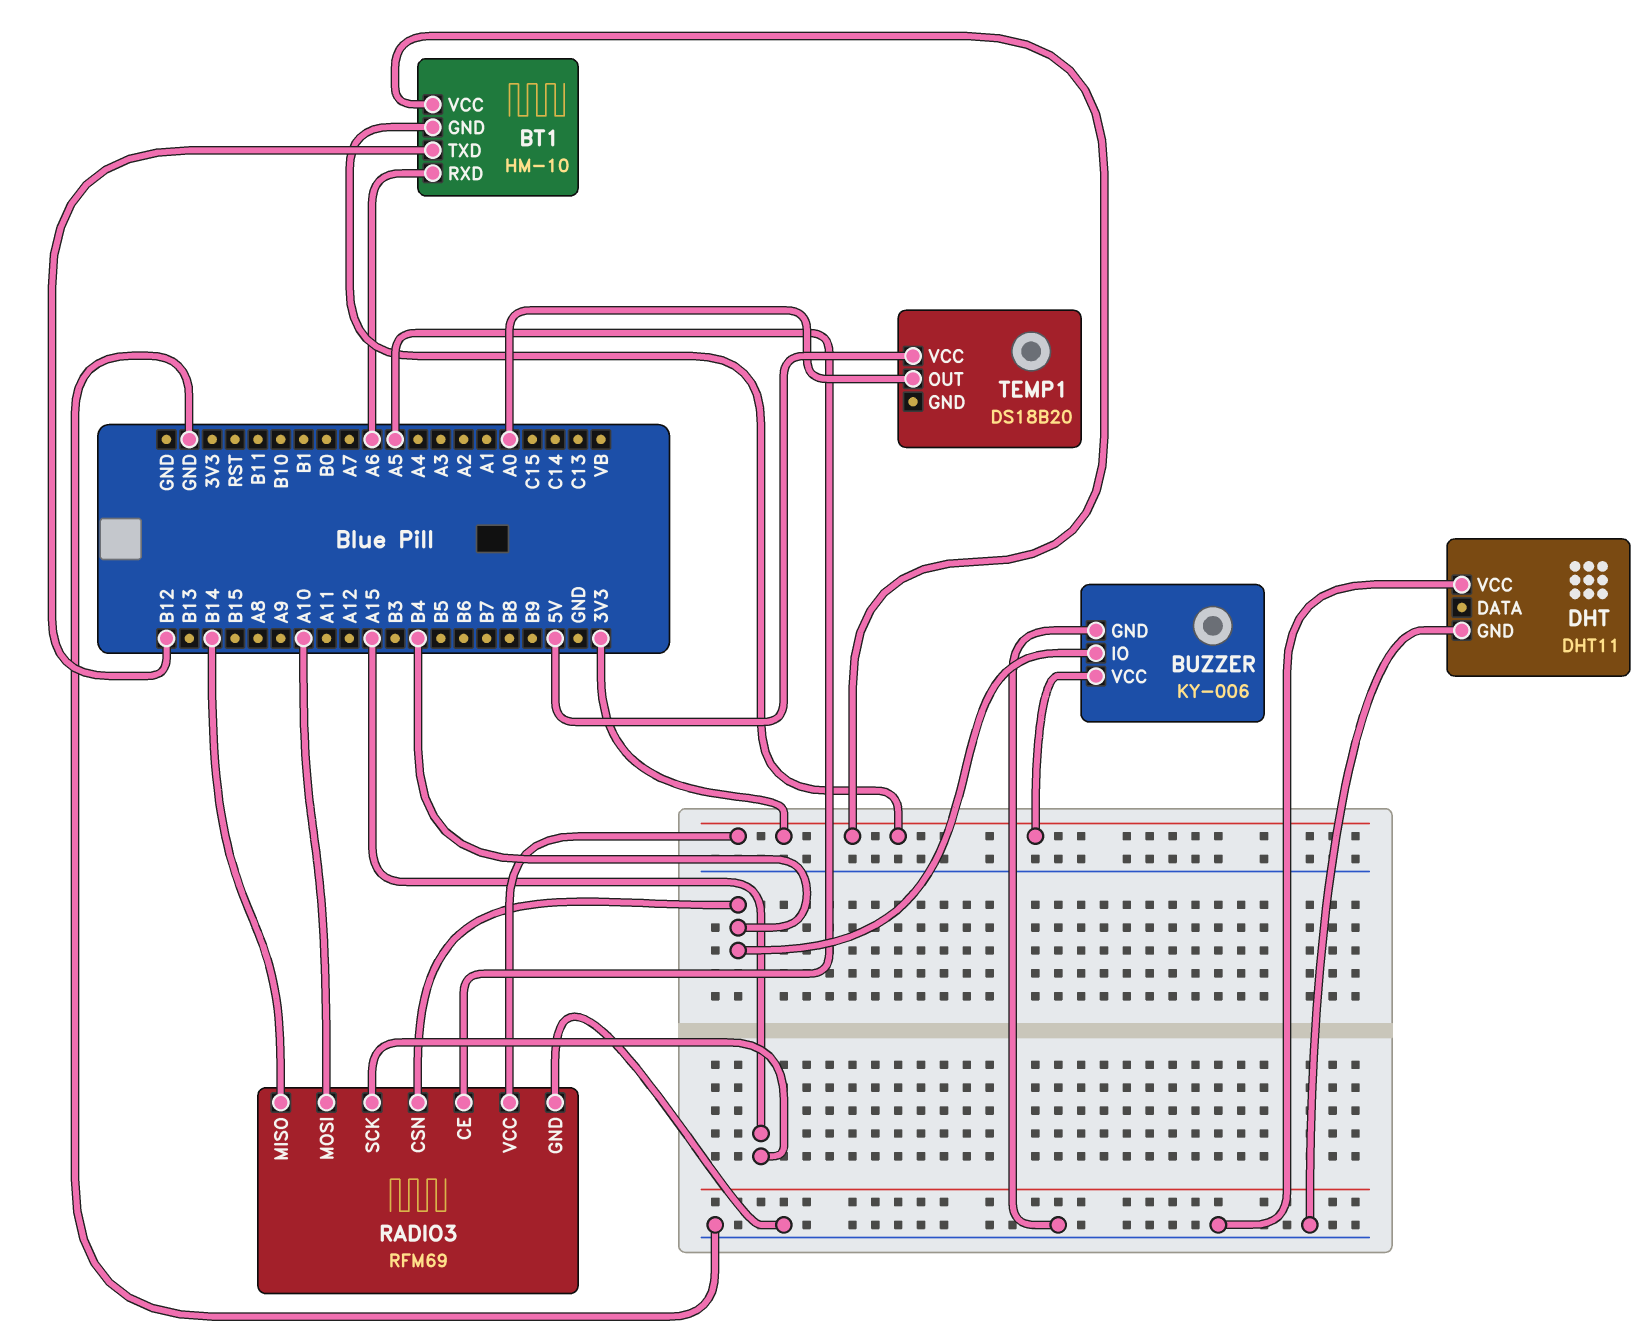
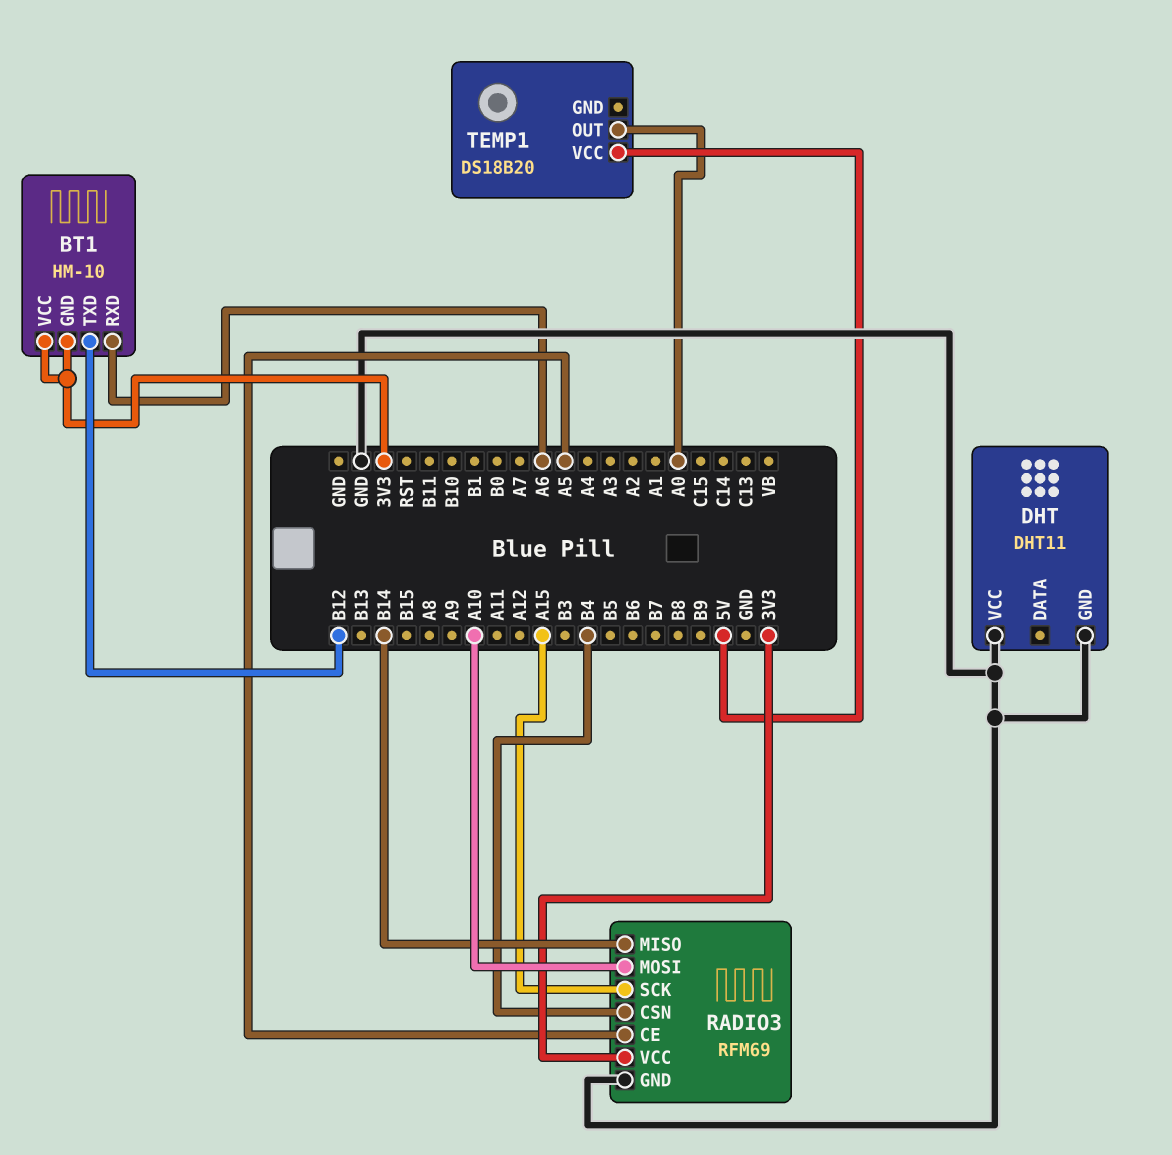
BUZZER: KY-006 -> none
BUZZER pin GND: GND -> none
BUZZER pin IO: B4 -> none
BUZZER pin VCC: 3V3 -> none

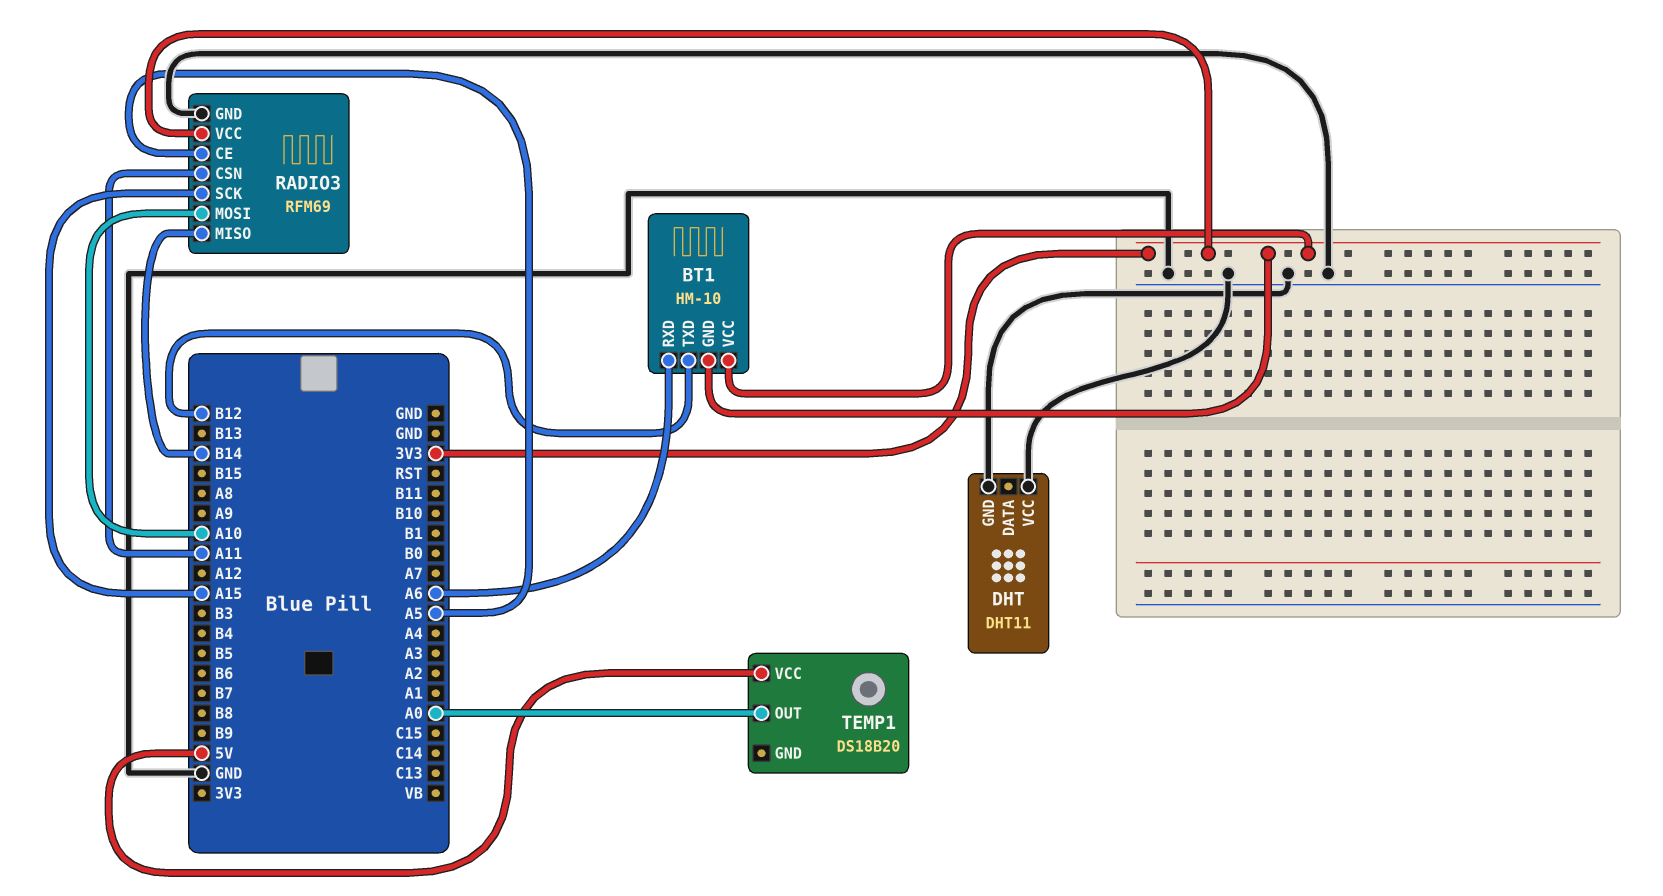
RADIO3 pin CSN: B4 -> A11

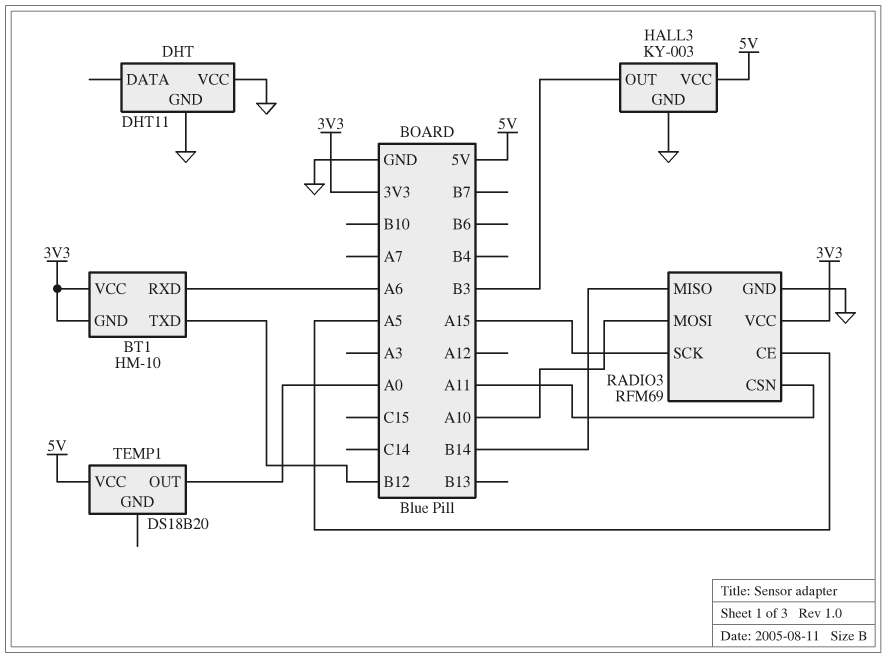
HALL3: none -> KY-003
HALL3 pin GND: none -> GND
HALL3 pin OUT: none -> B3
HALL3 pin VCC: none -> 5V

